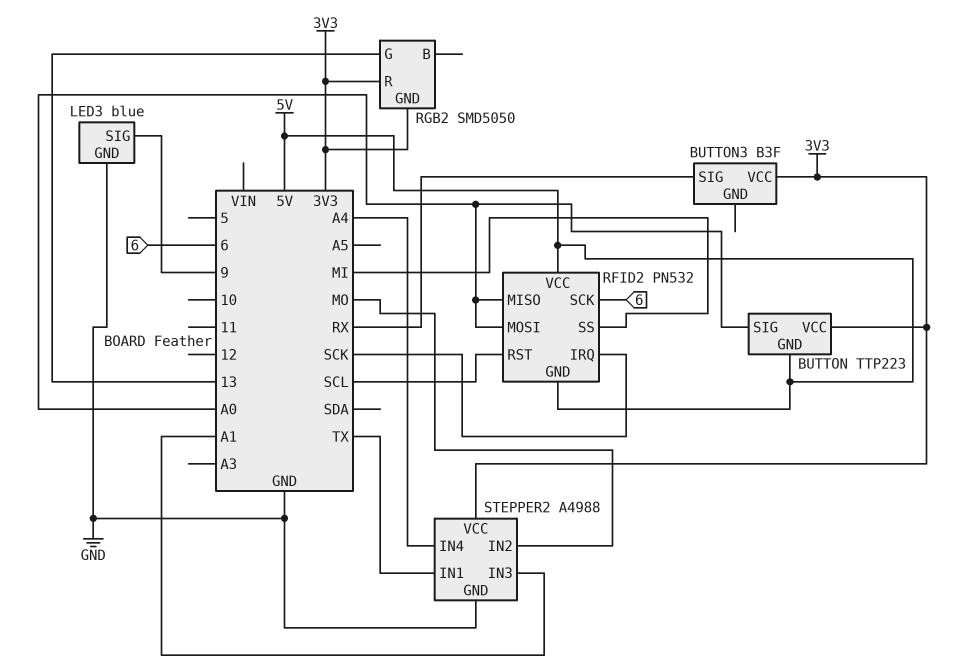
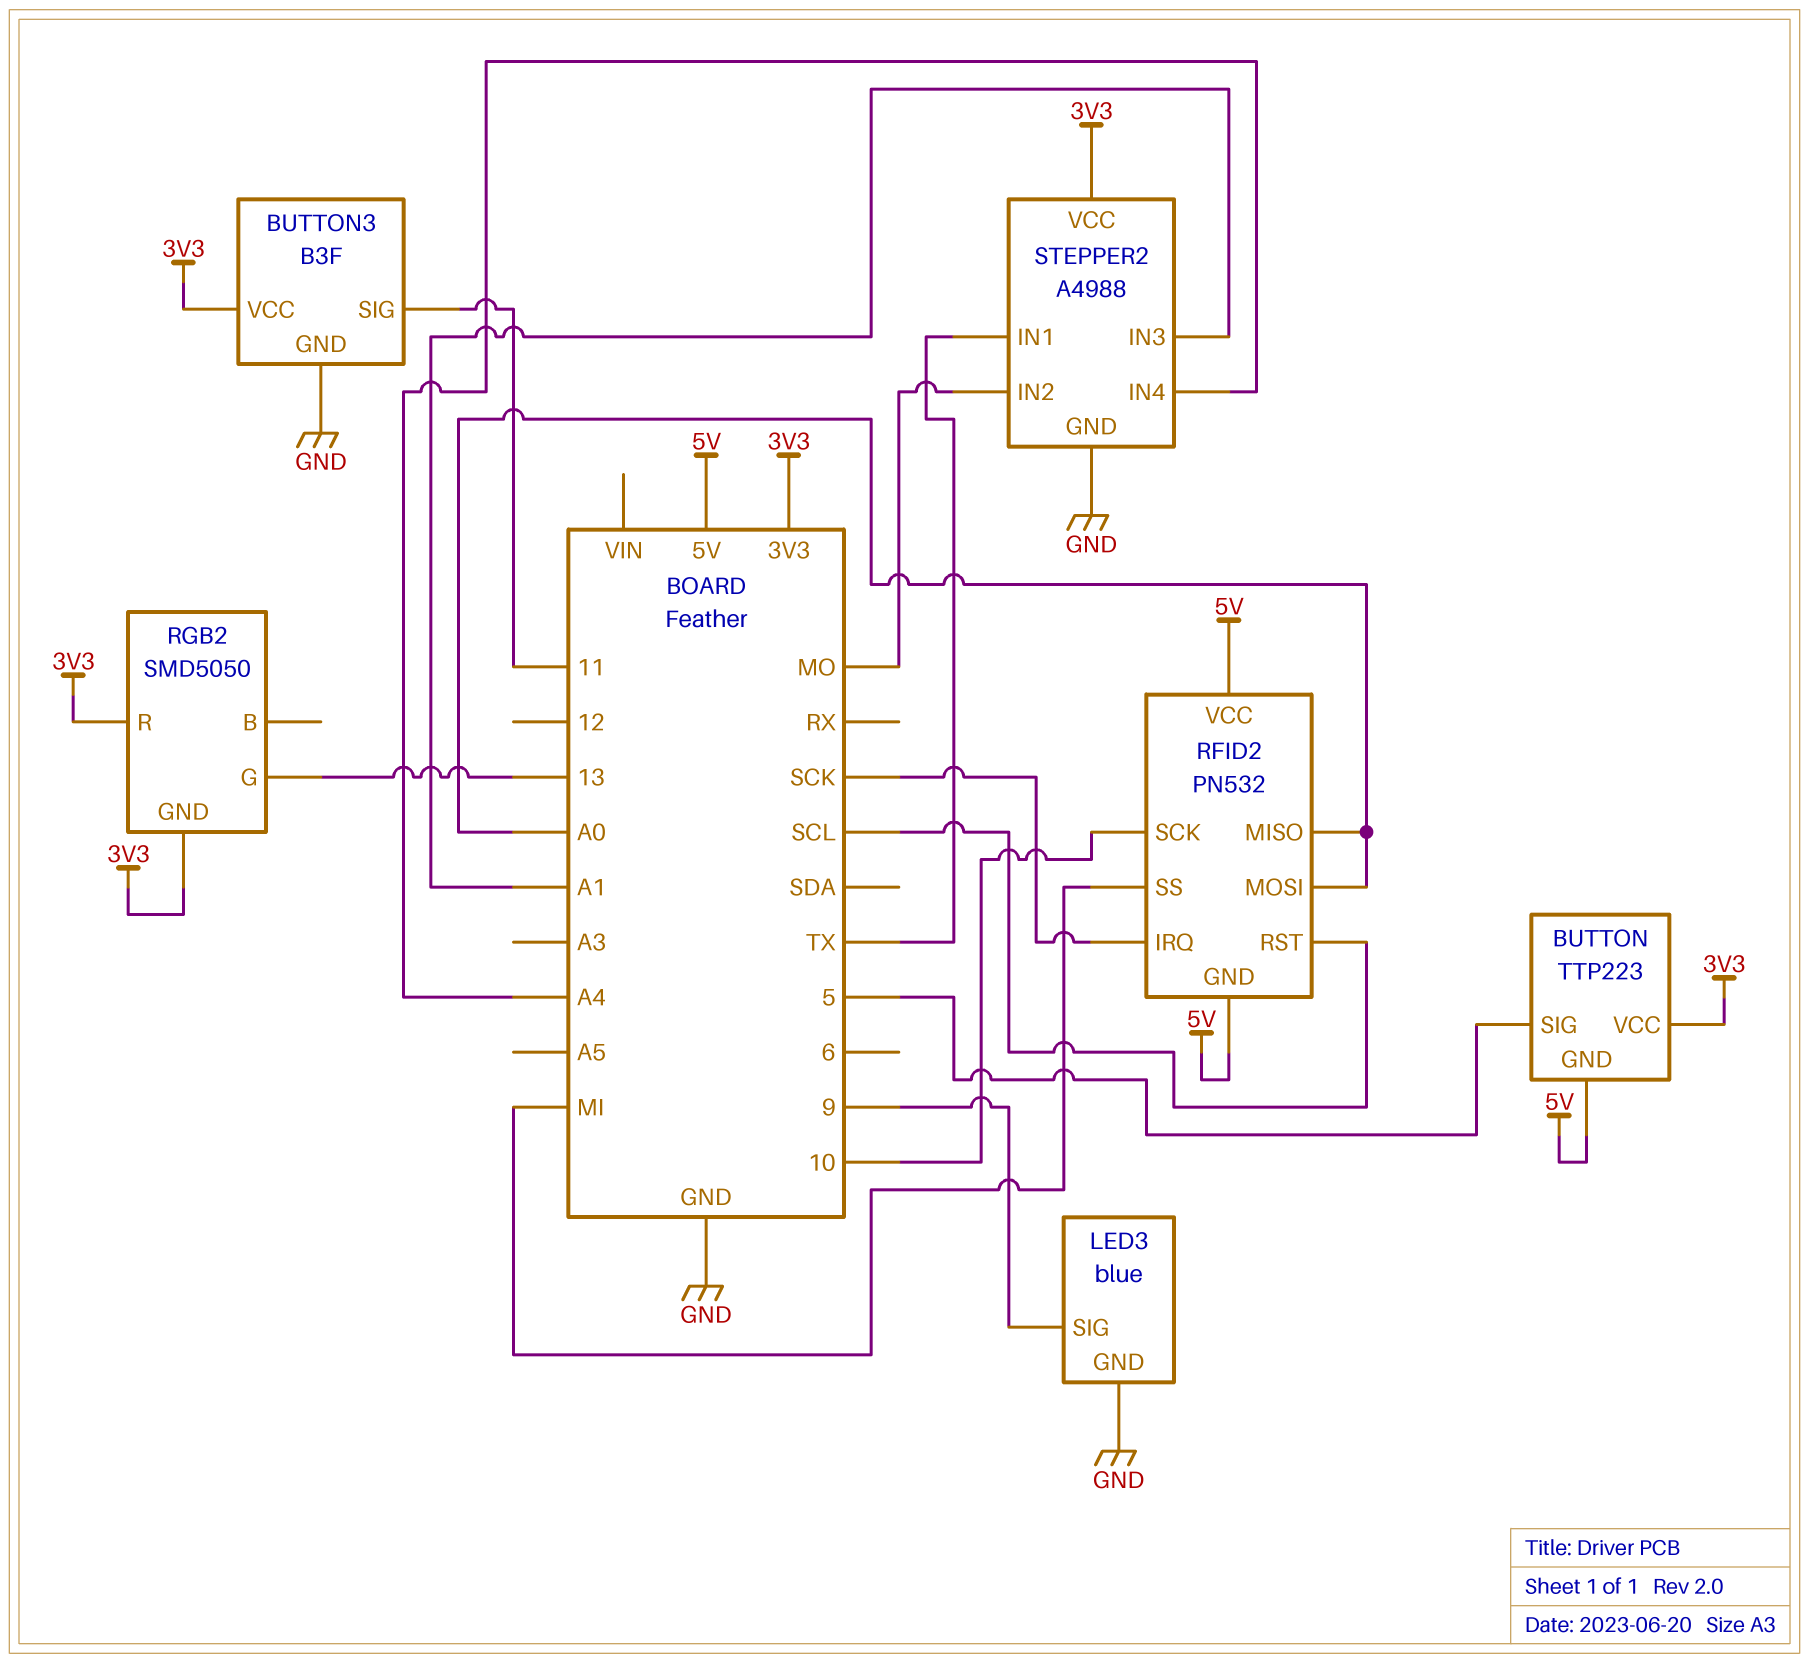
BUTTON pin SIG: A0 -> 5
BUTTON3 pin GND: none -> GND
BUTTON3 pin SIG: RX -> 11
RFID2 pin SCK: 6 -> 10

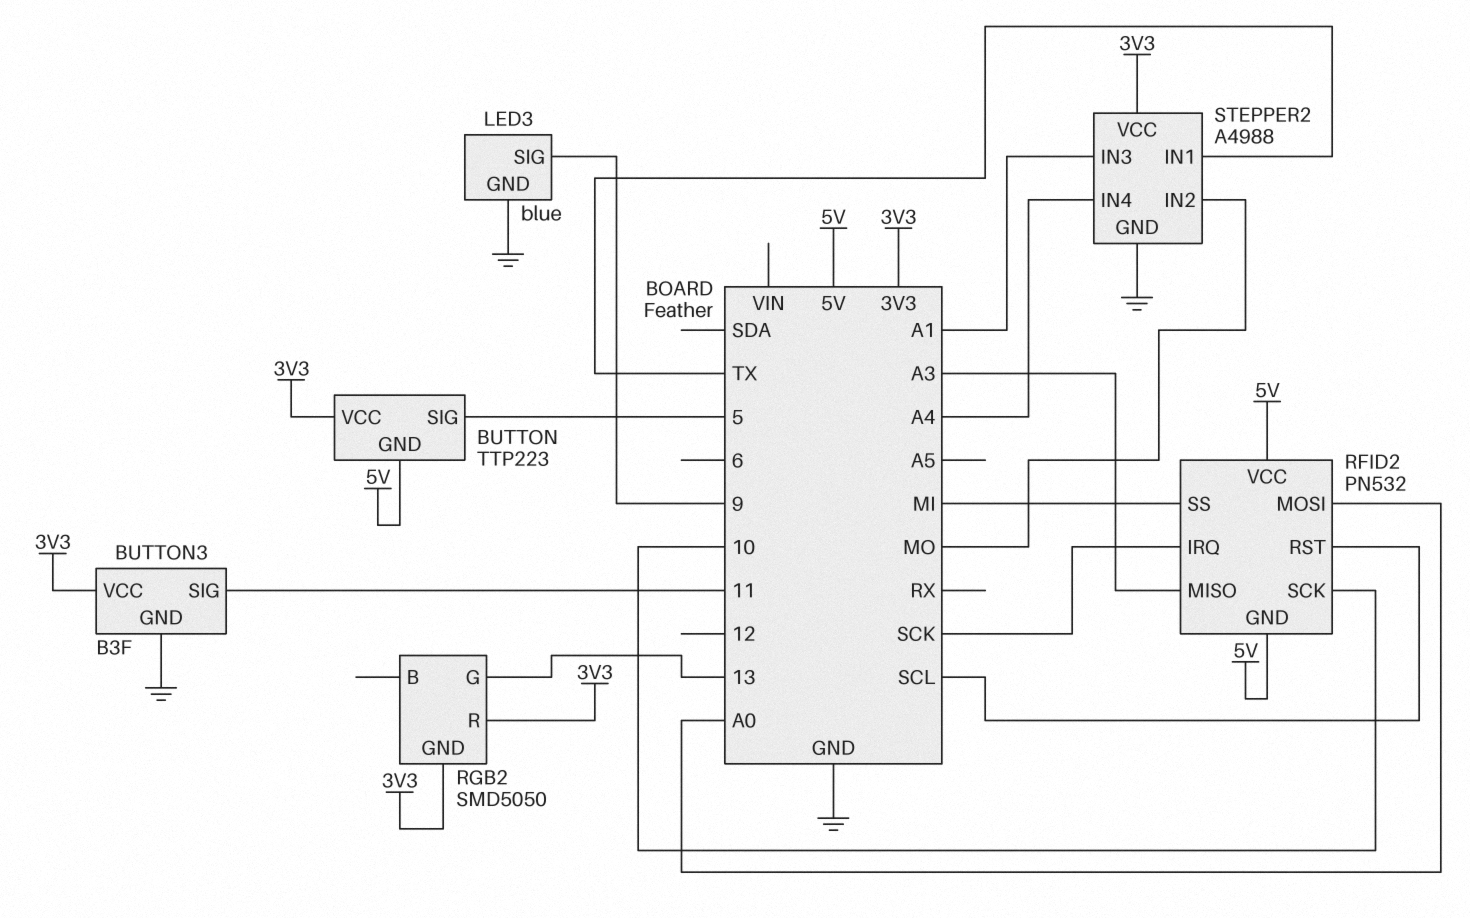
RFID2 pin MISO: A0 -> A3

